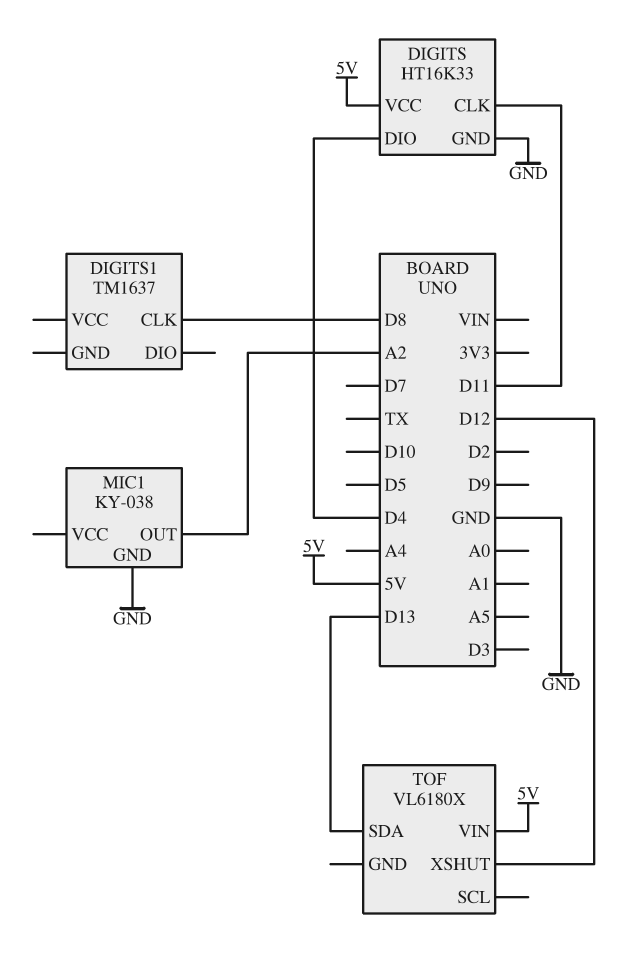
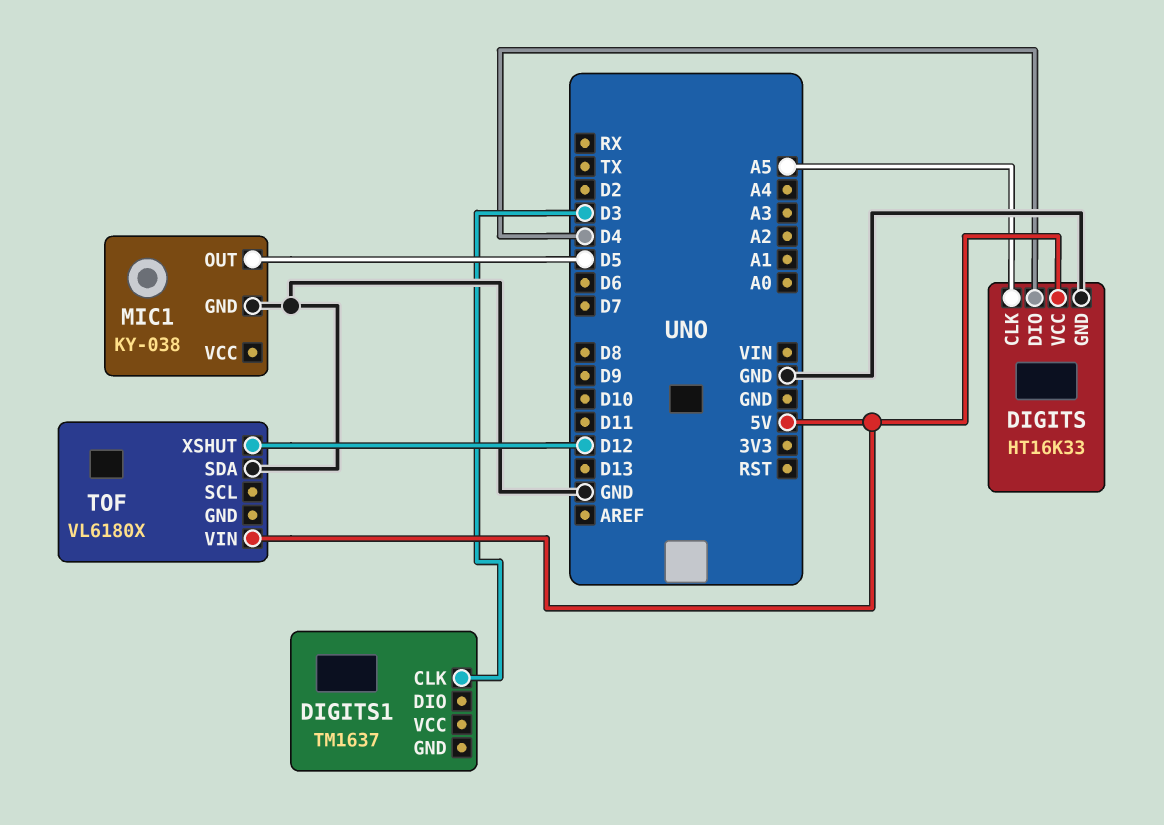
DIGITS pin CLK: D11 -> A5
DIGITS1 pin CLK: D8 -> D3
MIC1 pin OUT: A2 -> D5
TOF pin SDA: D13 -> GND

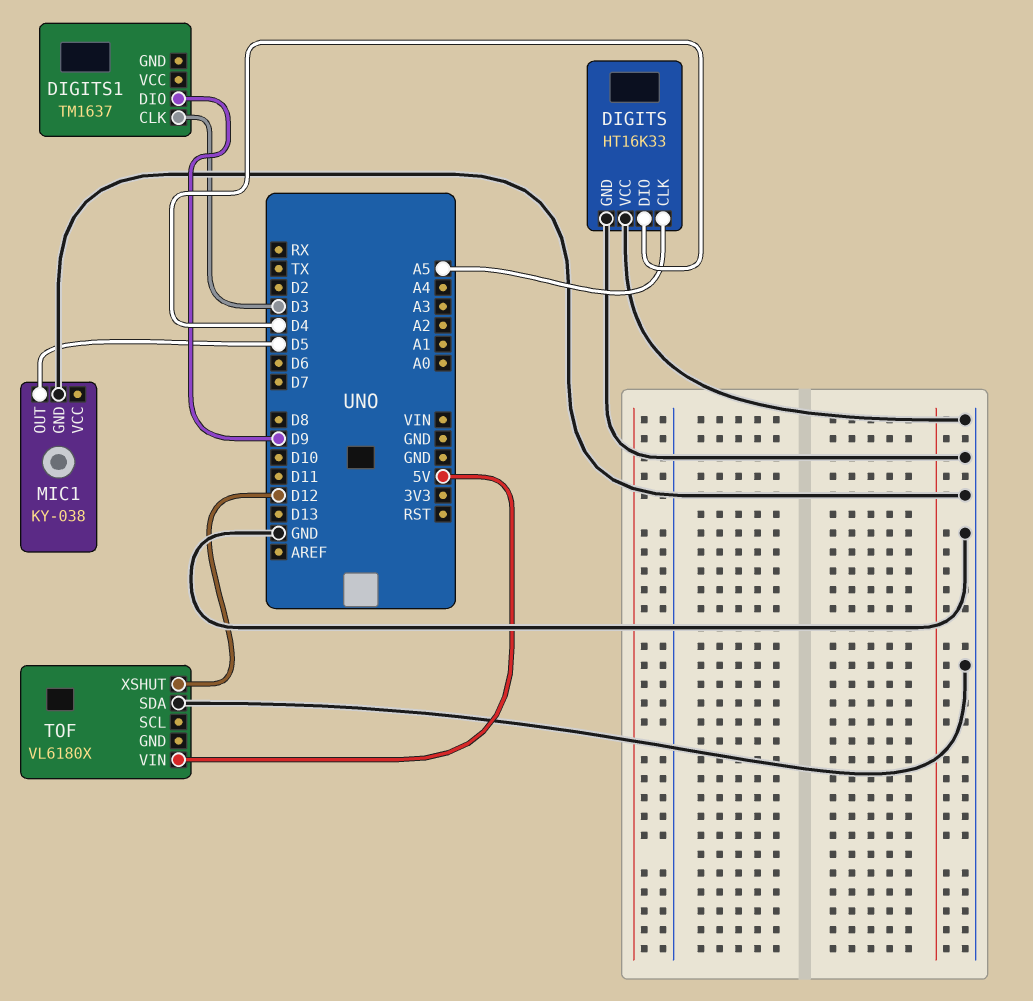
DIGITS pin VCC: 5V -> GND
DIGITS1 pin DIO: none -> D9

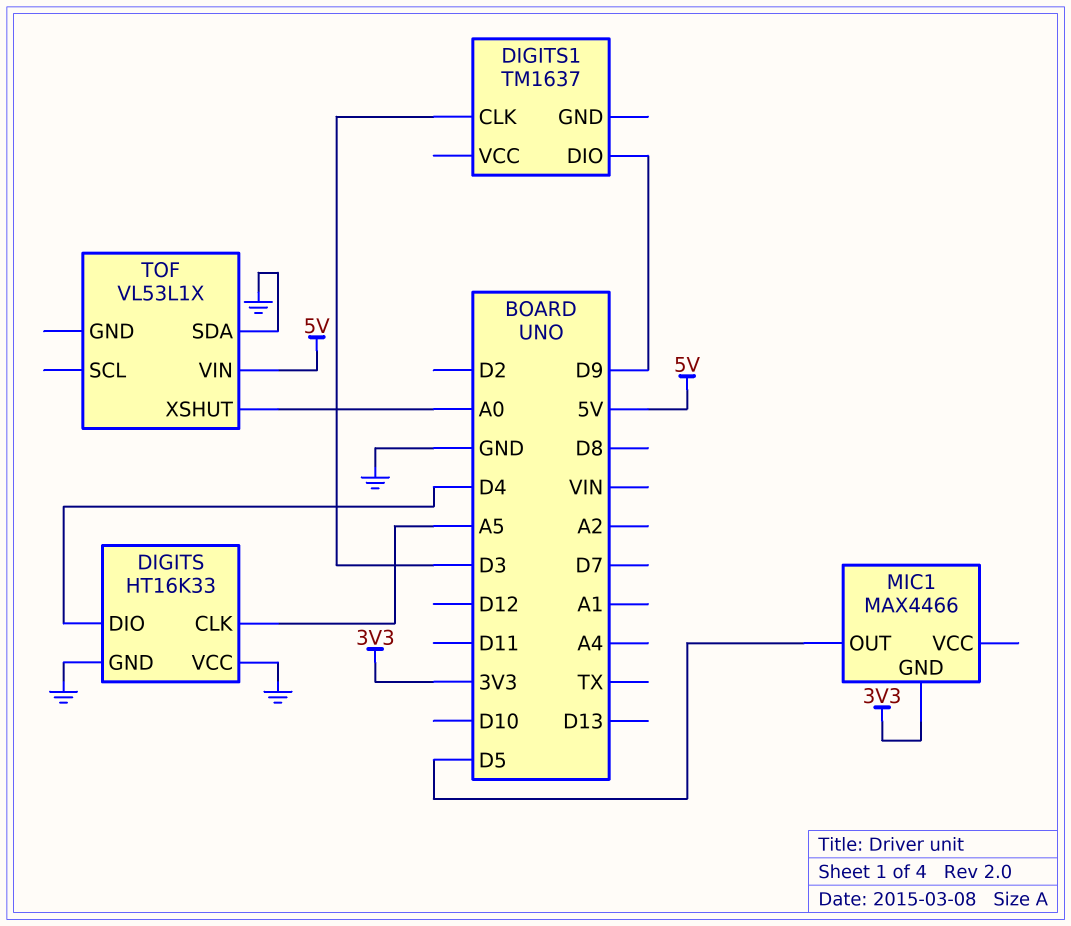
MIC1: KY-038 -> MAX4466
MIC1 pin GND: GND -> 3V3
TOF: VL6180X -> VL53L1X
TOF pin XSHUT: D12 -> A0

